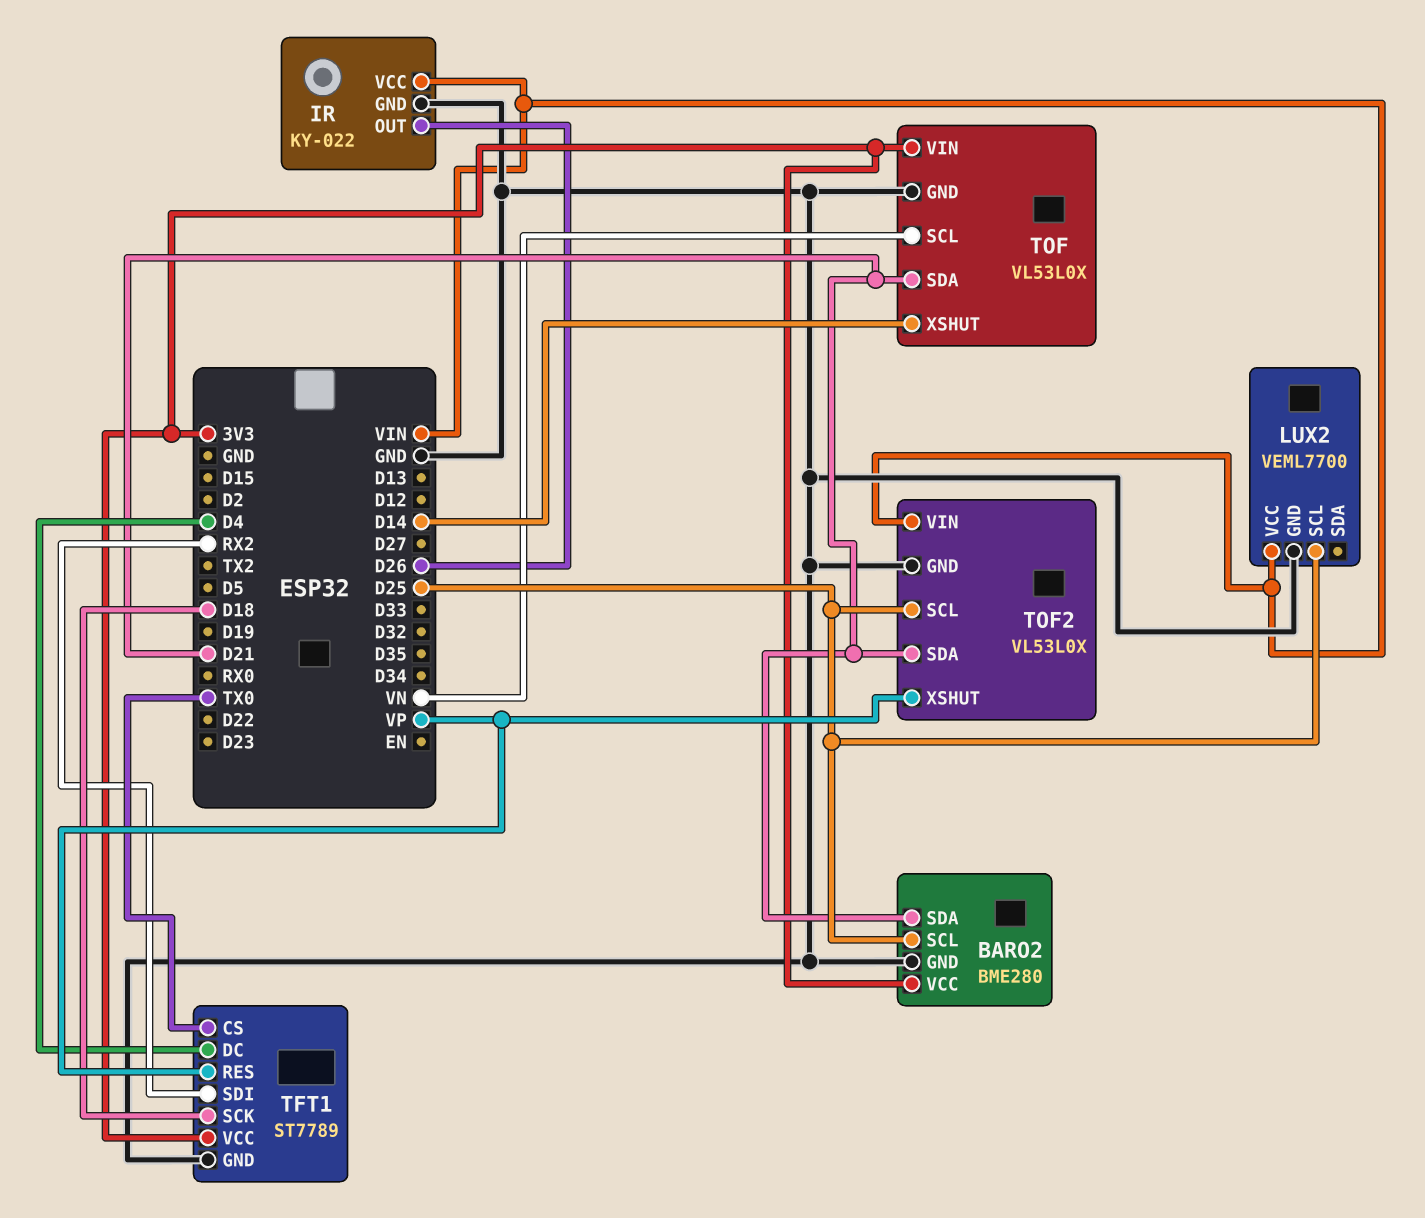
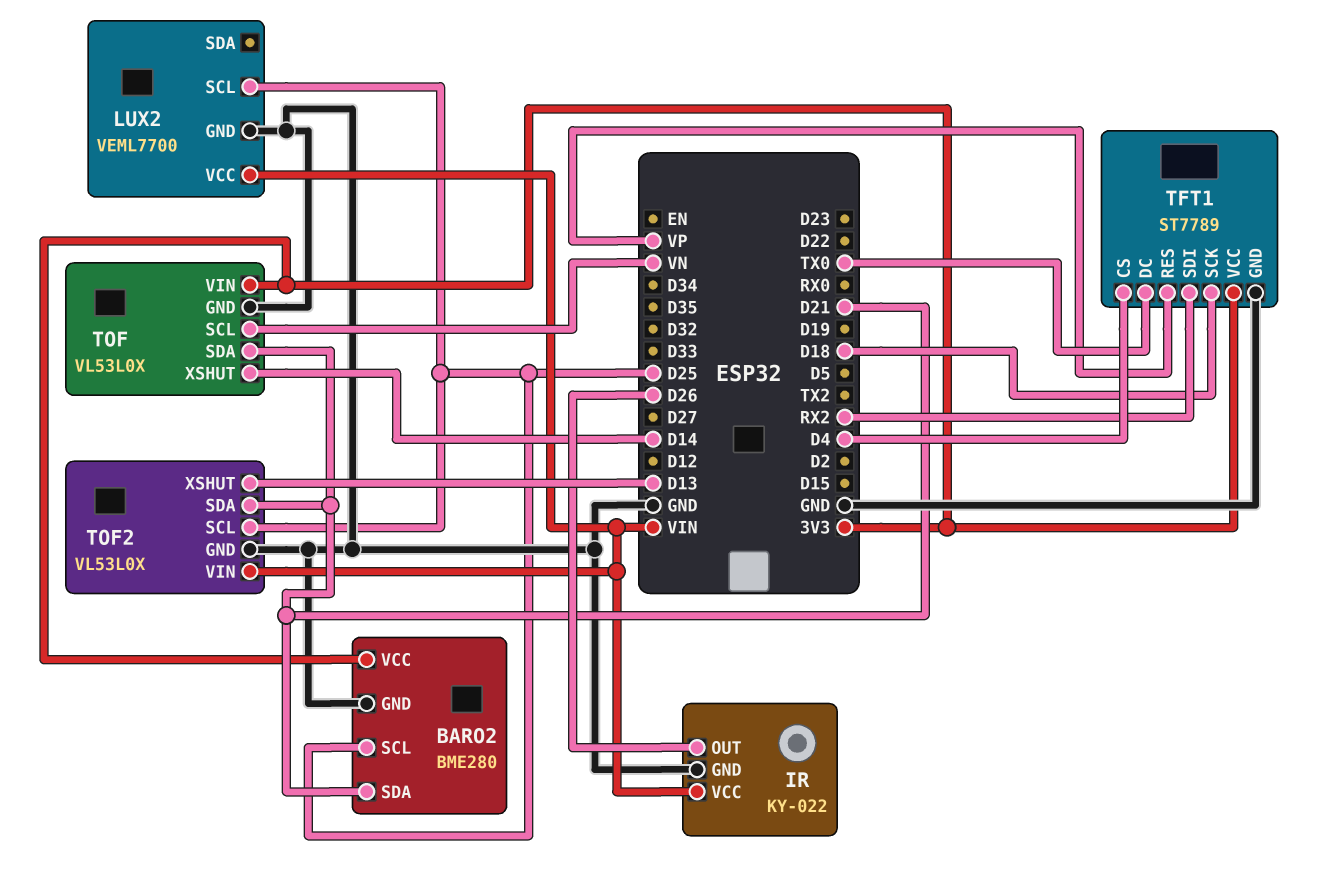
TFT1 pin CS: TX0 -> D4
TFT1 pin DC: D4 -> TX0
TOF2 pin XSHUT: VP -> D13

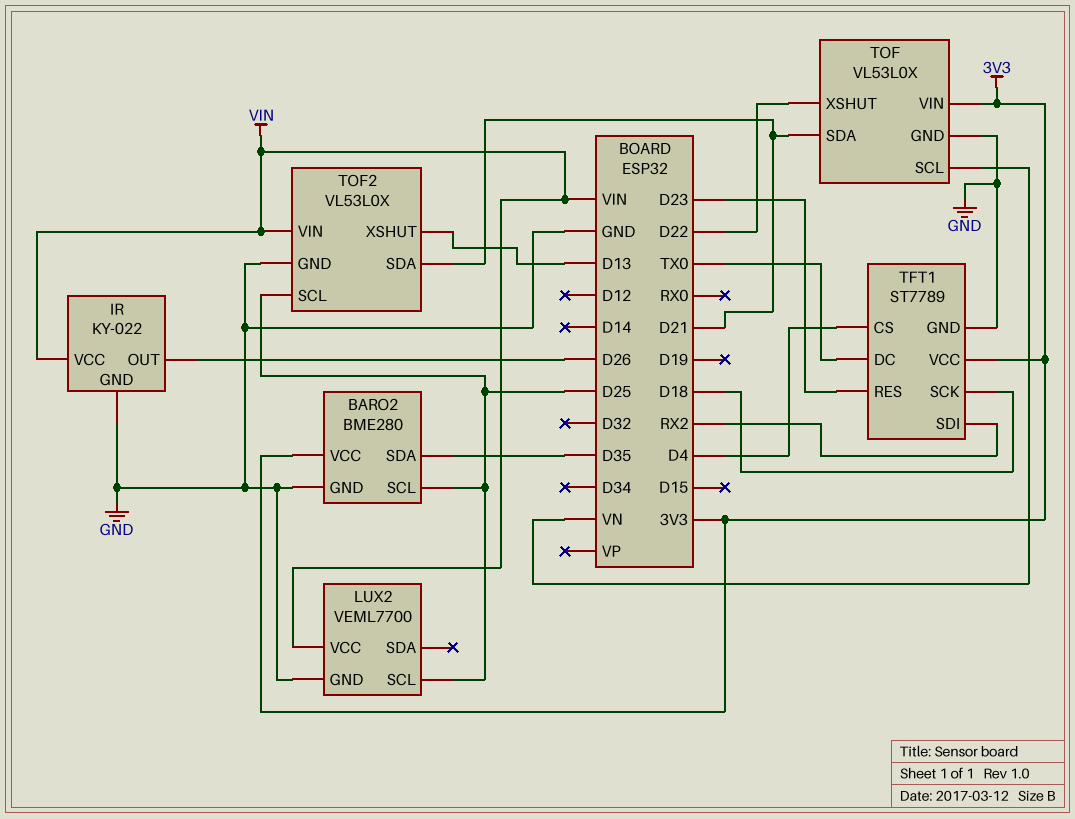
BARO2 pin SDA: D21 -> D35
TFT1 pin RES: VP -> D23
TOF pin XSHUT: D14 -> D22

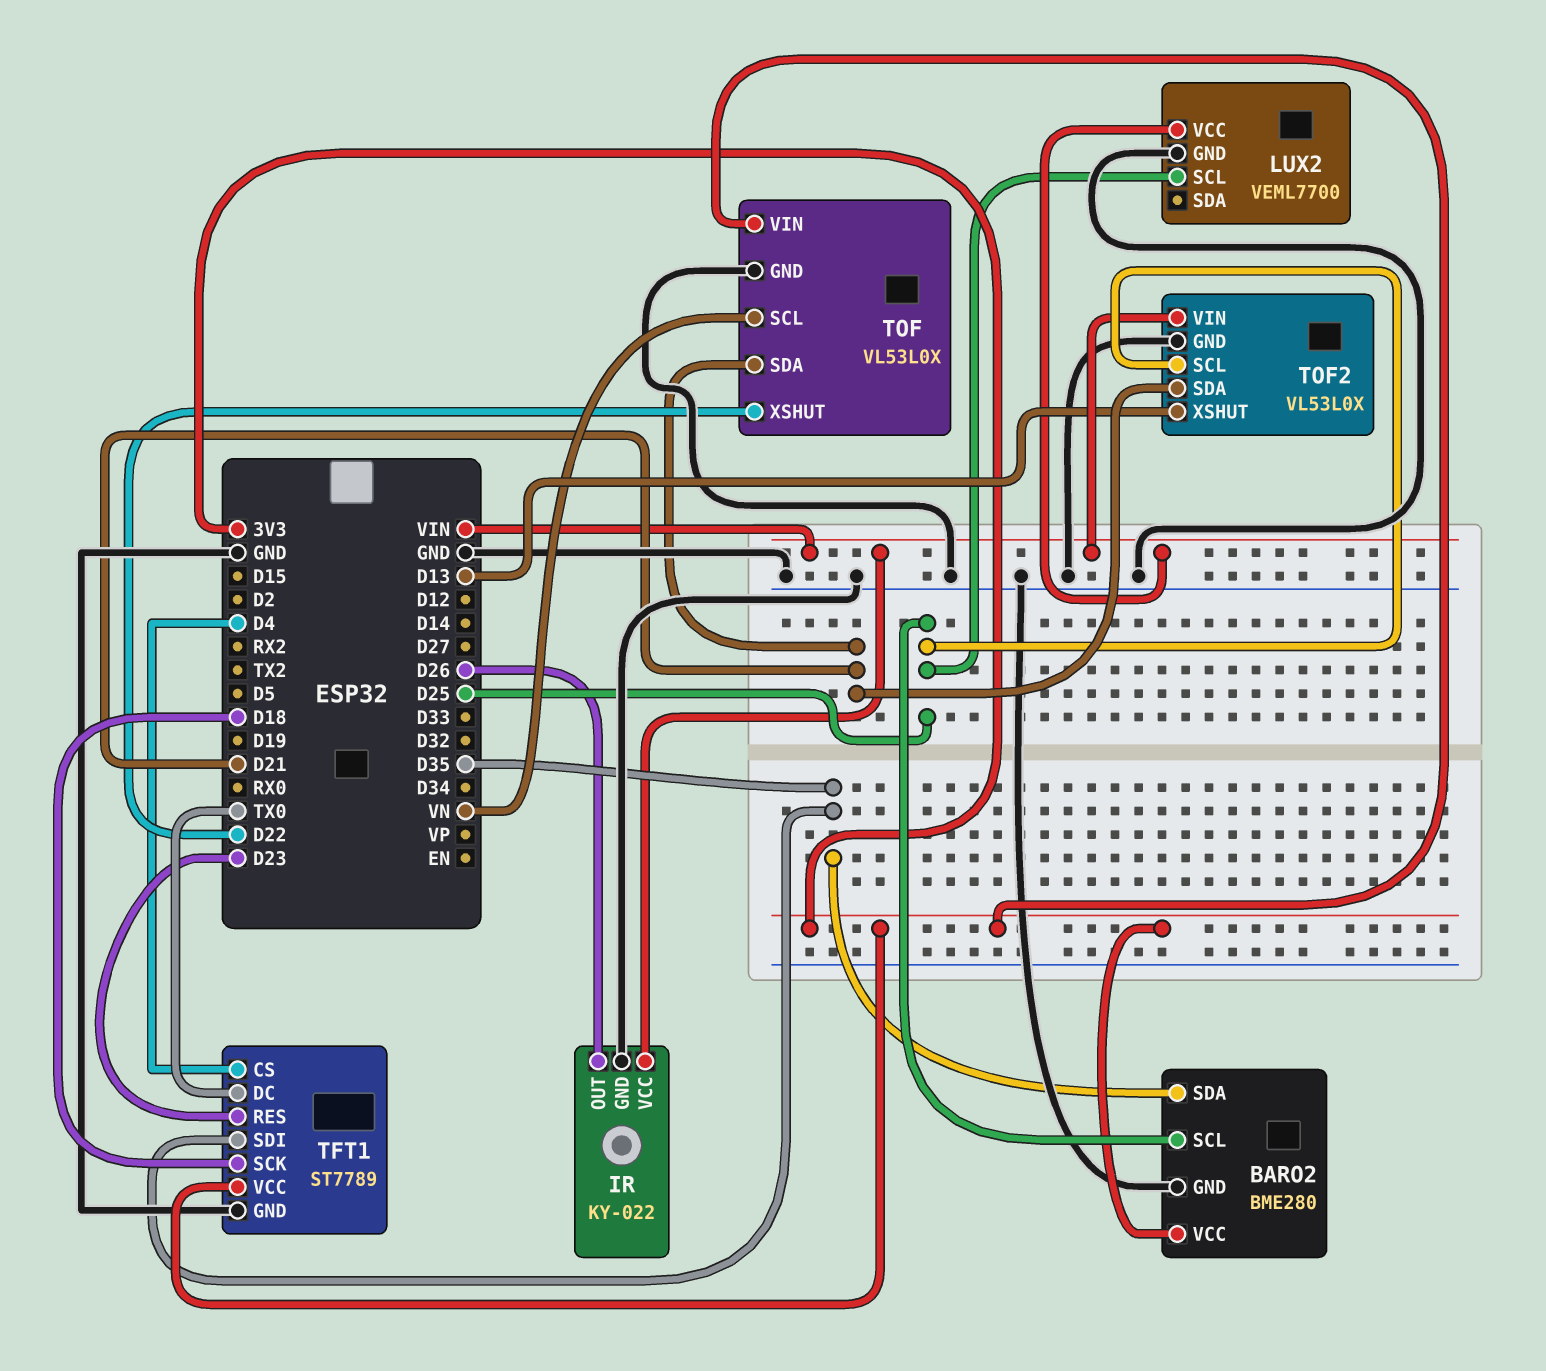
TFT1 pin SDI: RX2 -> D35

